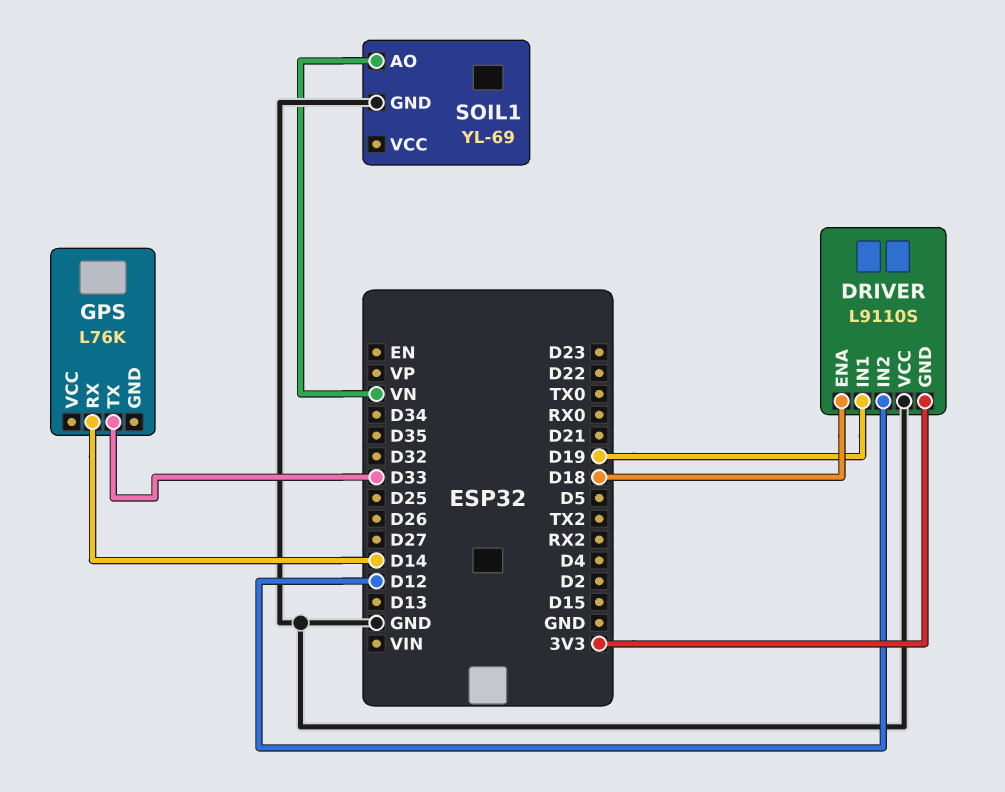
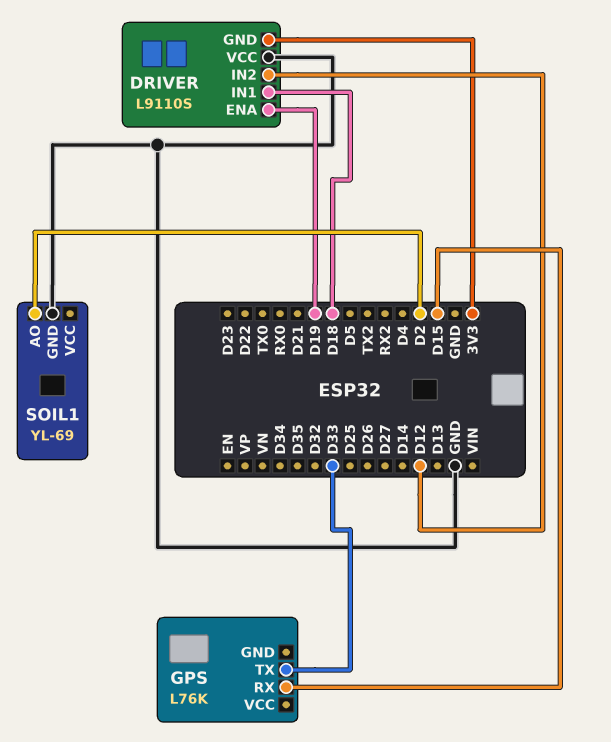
DRIVER pin ENA: D18 -> D19
DRIVER pin IN1: D19 -> D18
GPS pin RX: D14 -> D15
SOIL1 pin AO: VN -> D2

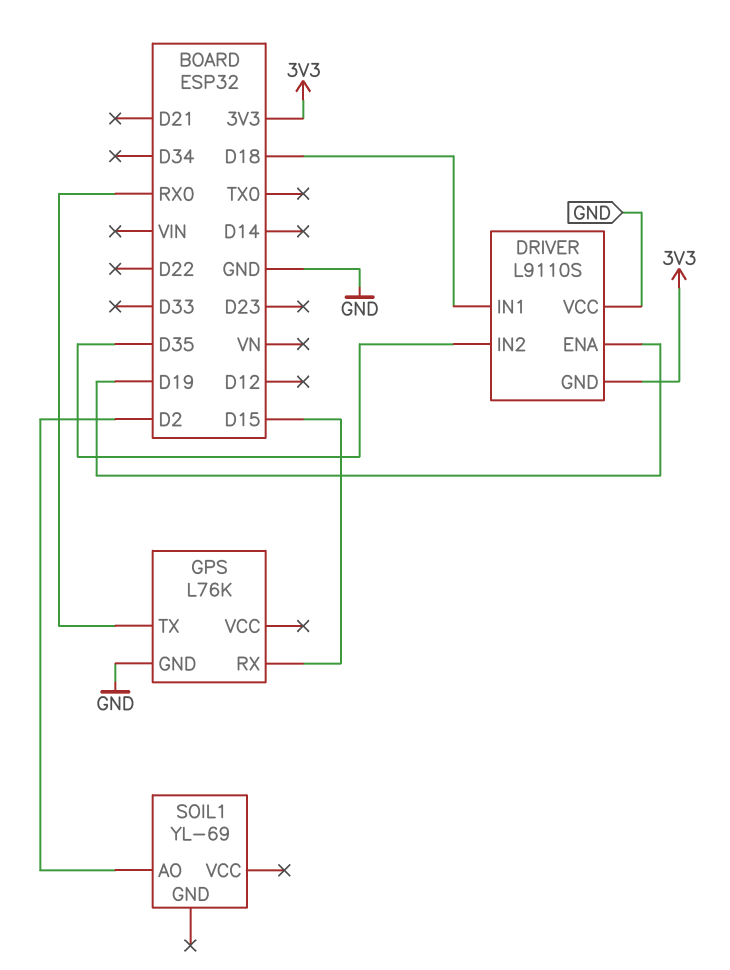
DRIVER pin IN2: D12 -> D35
GPS pin GND: none -> GND
GPS pin TX: D33 -> RX0
SOIL1 pin GND: GND -> none

